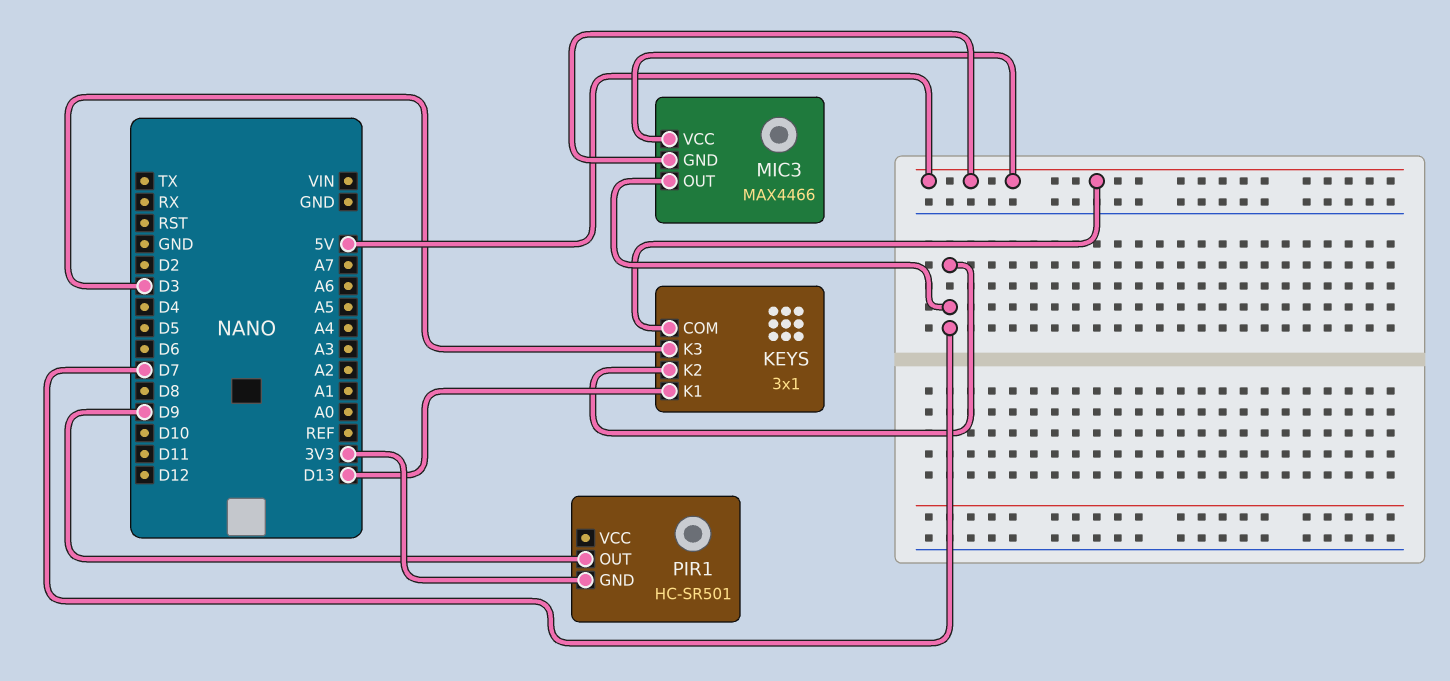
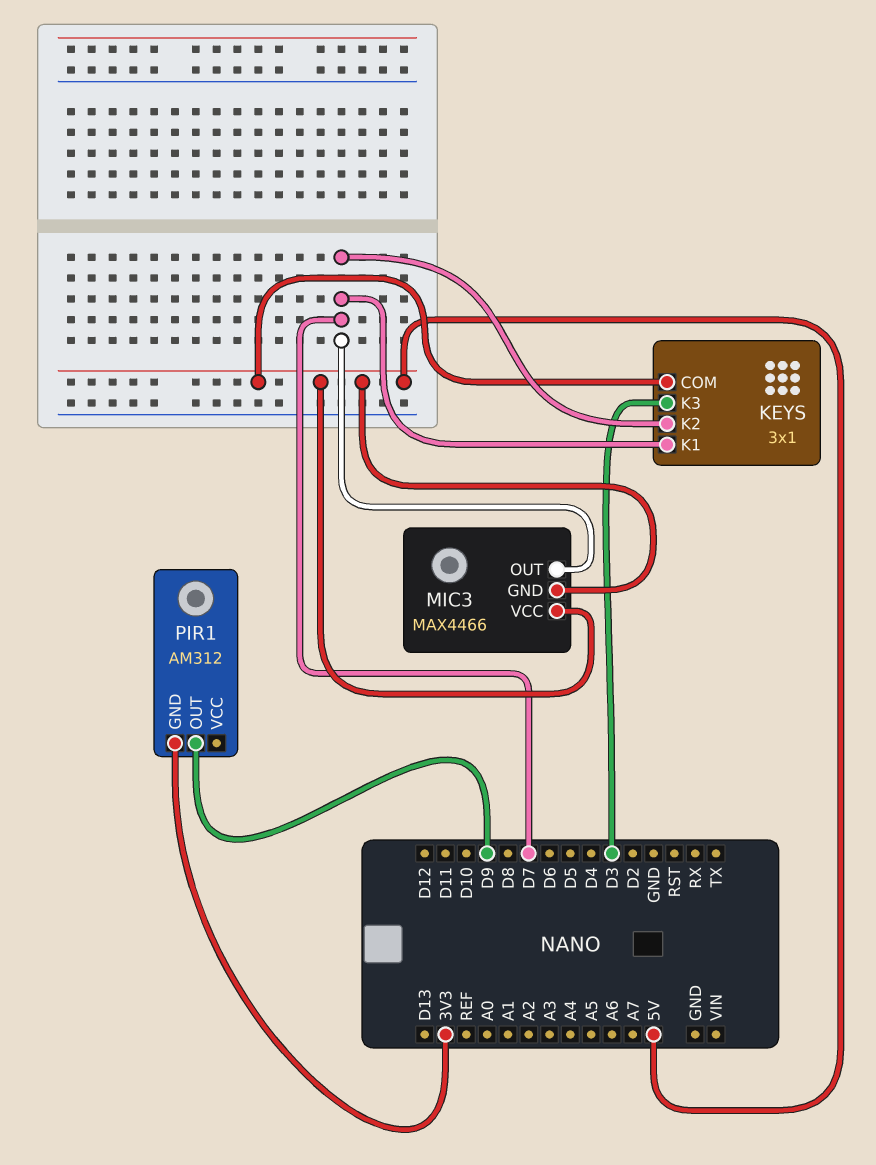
KEYS pin K1: D13 -> D7
PIR1: HC-SR501 -> AM312

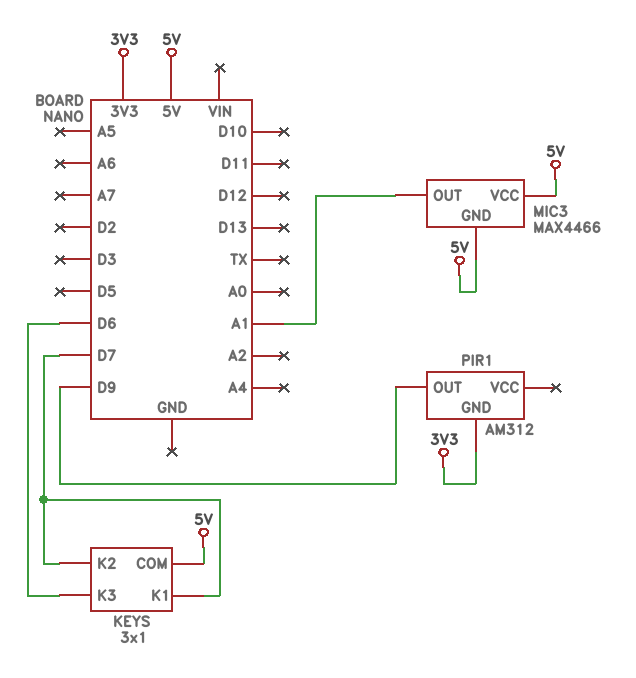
KEYS pin K3: D3 -> D6
MIC3 pin OUT: D7 -> A1

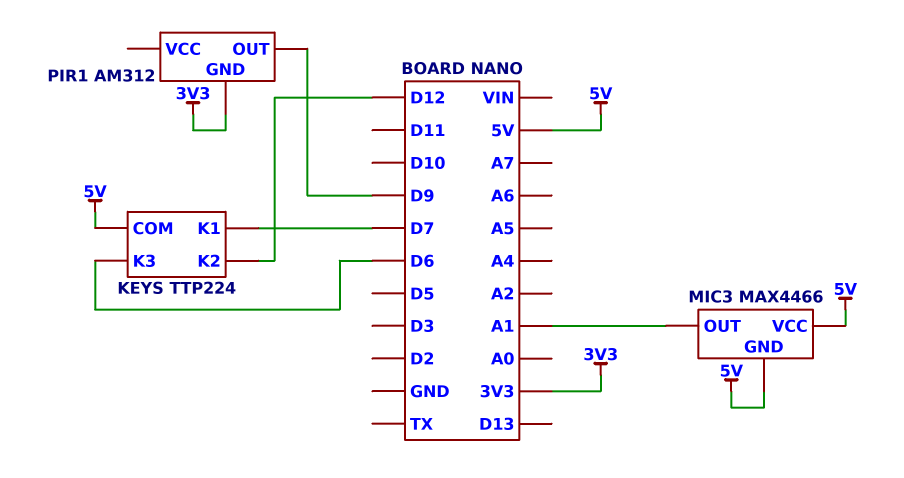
KEYS: 3x1 -> TTP224
KEYS pin K2: D7 -> D12

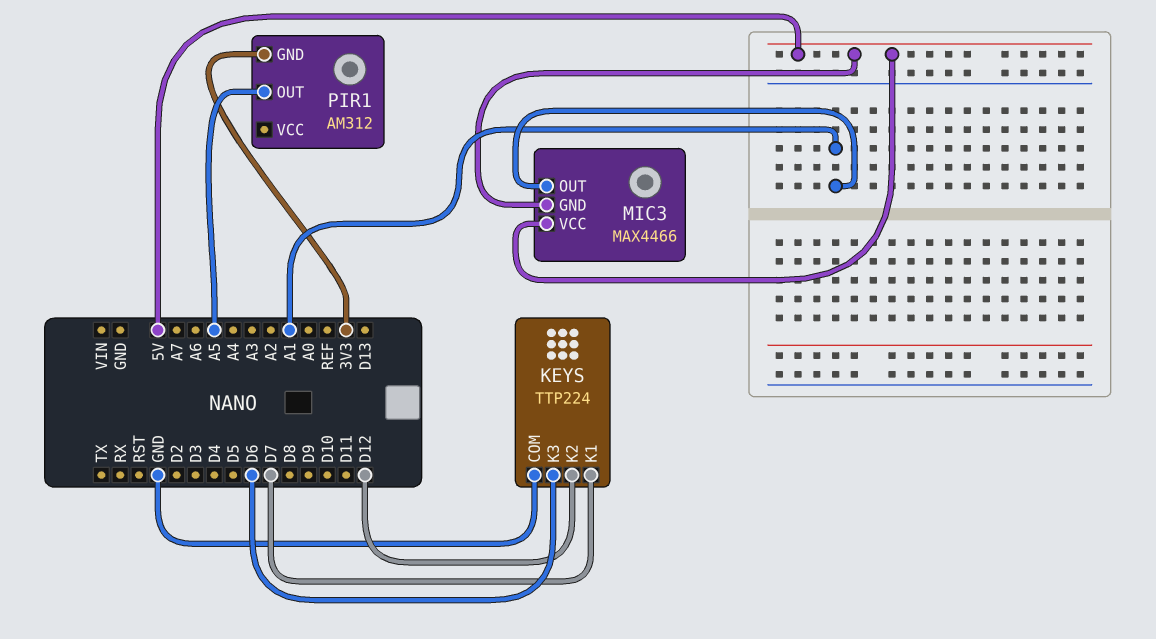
KEYS pin COM: 5V -> GND
PIR1 pin OUT: D9 -> A5

